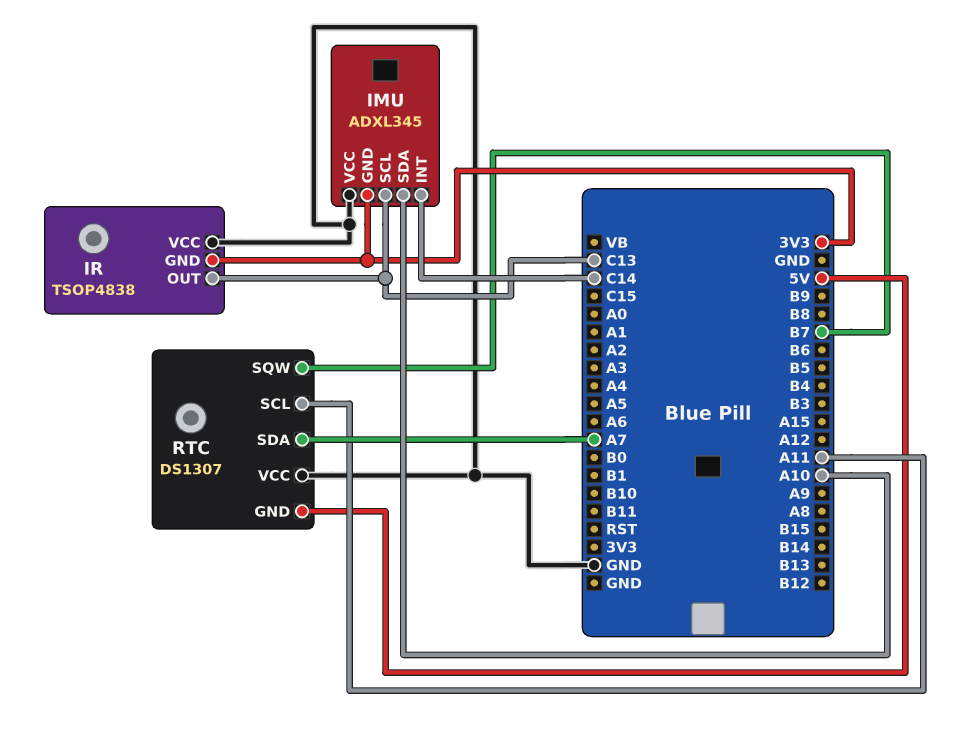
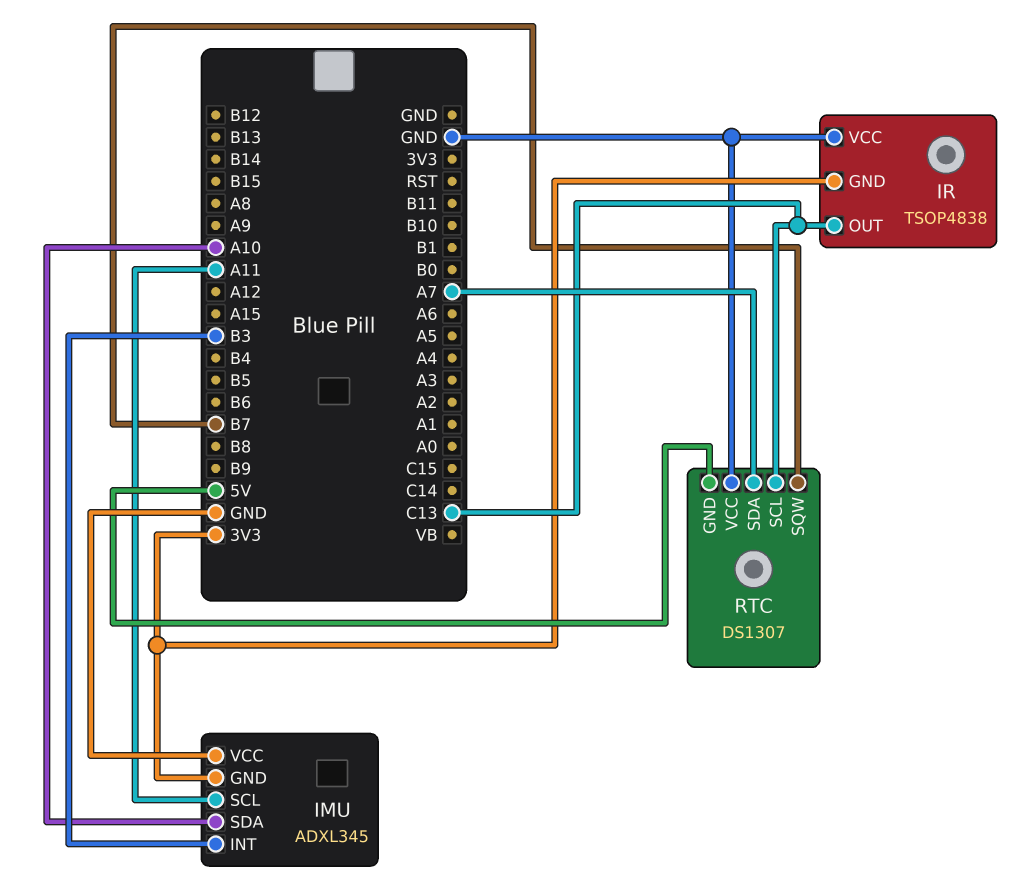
IMU pin INT: C14 -> B3
IMU pin SCL: C13 -> A11
RTC pin SCL: A11 -> C13

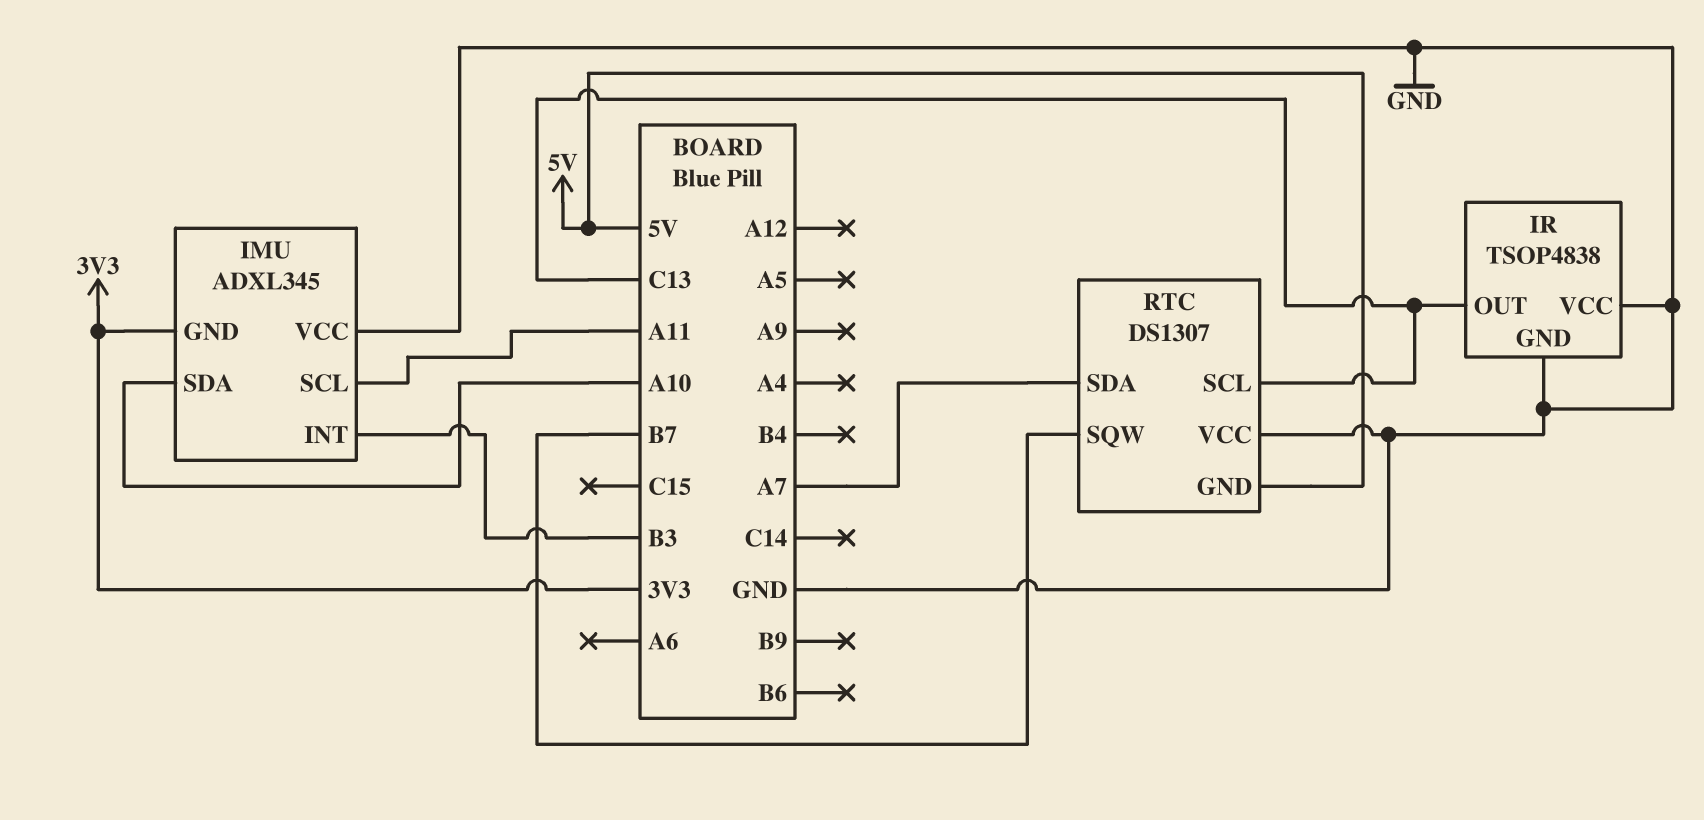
IR pin GND: 3V3 -> GND

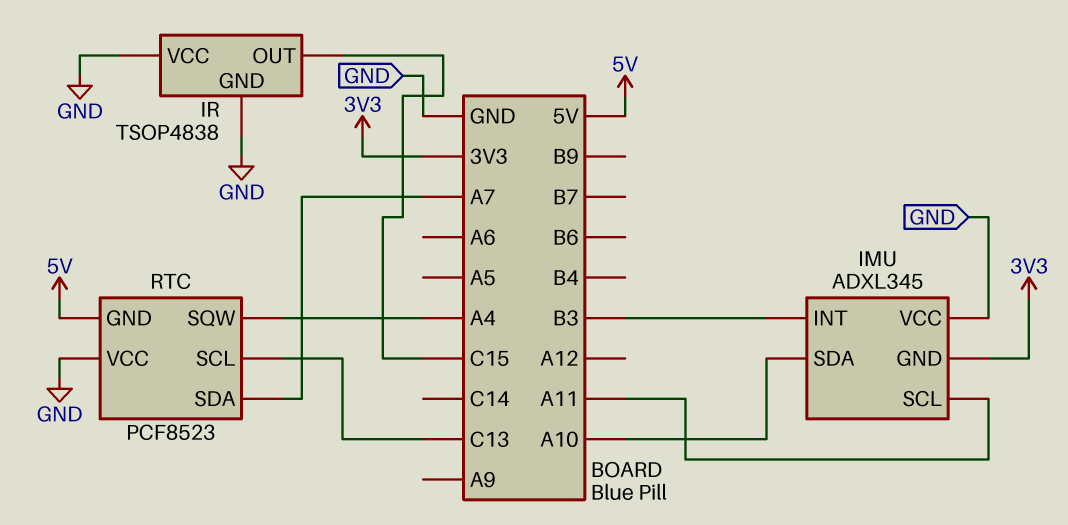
IR pin OUT: C13 -> C15
RTC: DS1307 -> PCF8523
RTC pin SQW: B7 -> A4

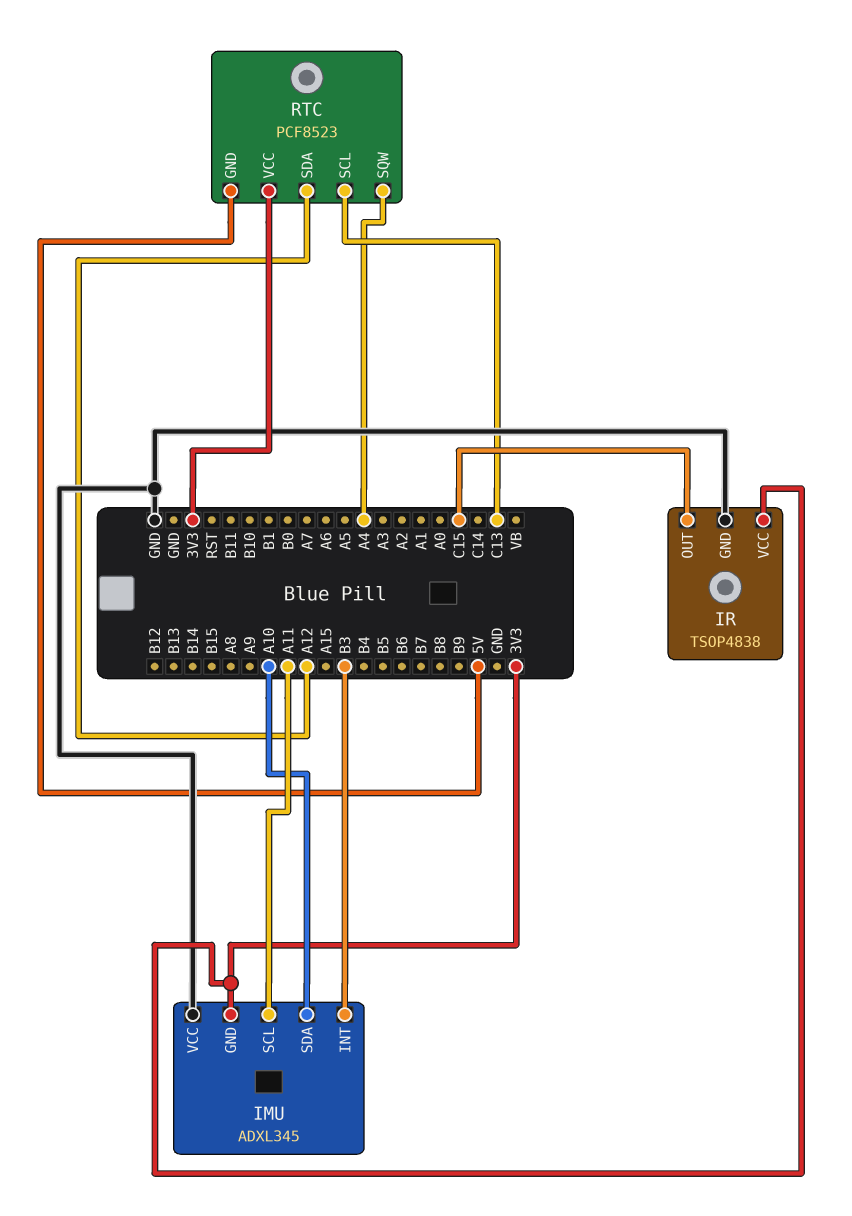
IR pin VCC: GND -> 3V3
RTC pin SDA: A7 -> A12
RTC pin VCC: GND -> 3V3

